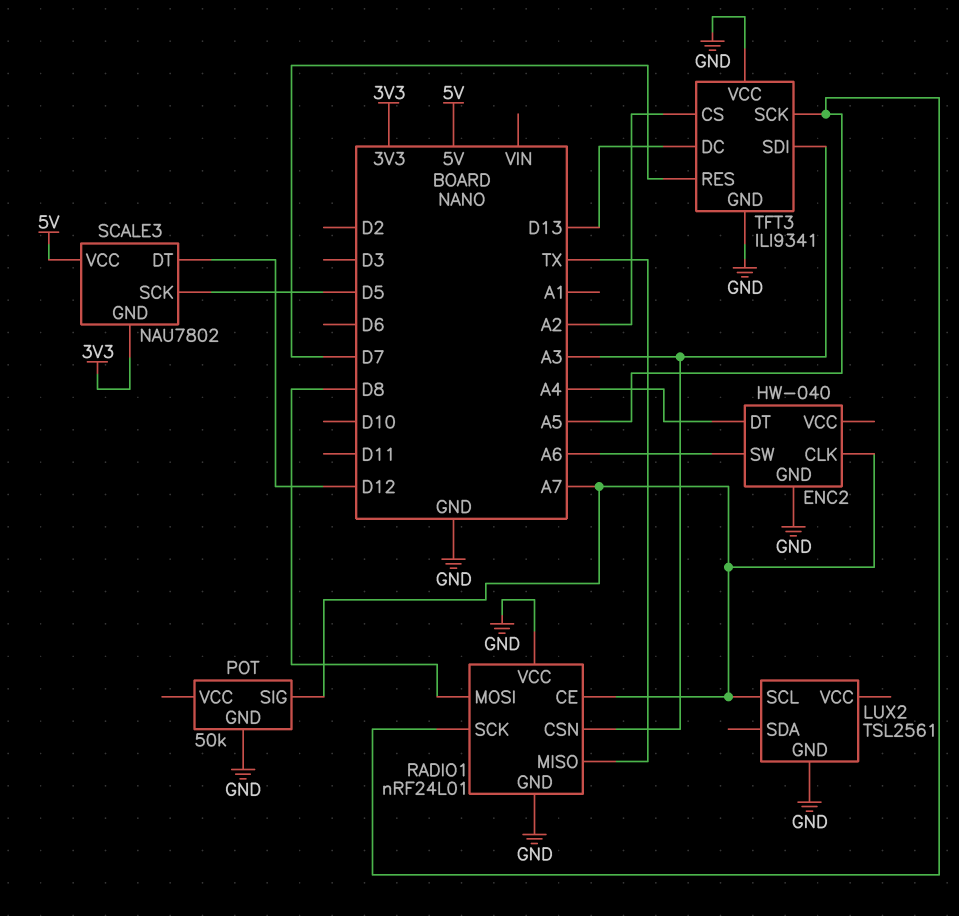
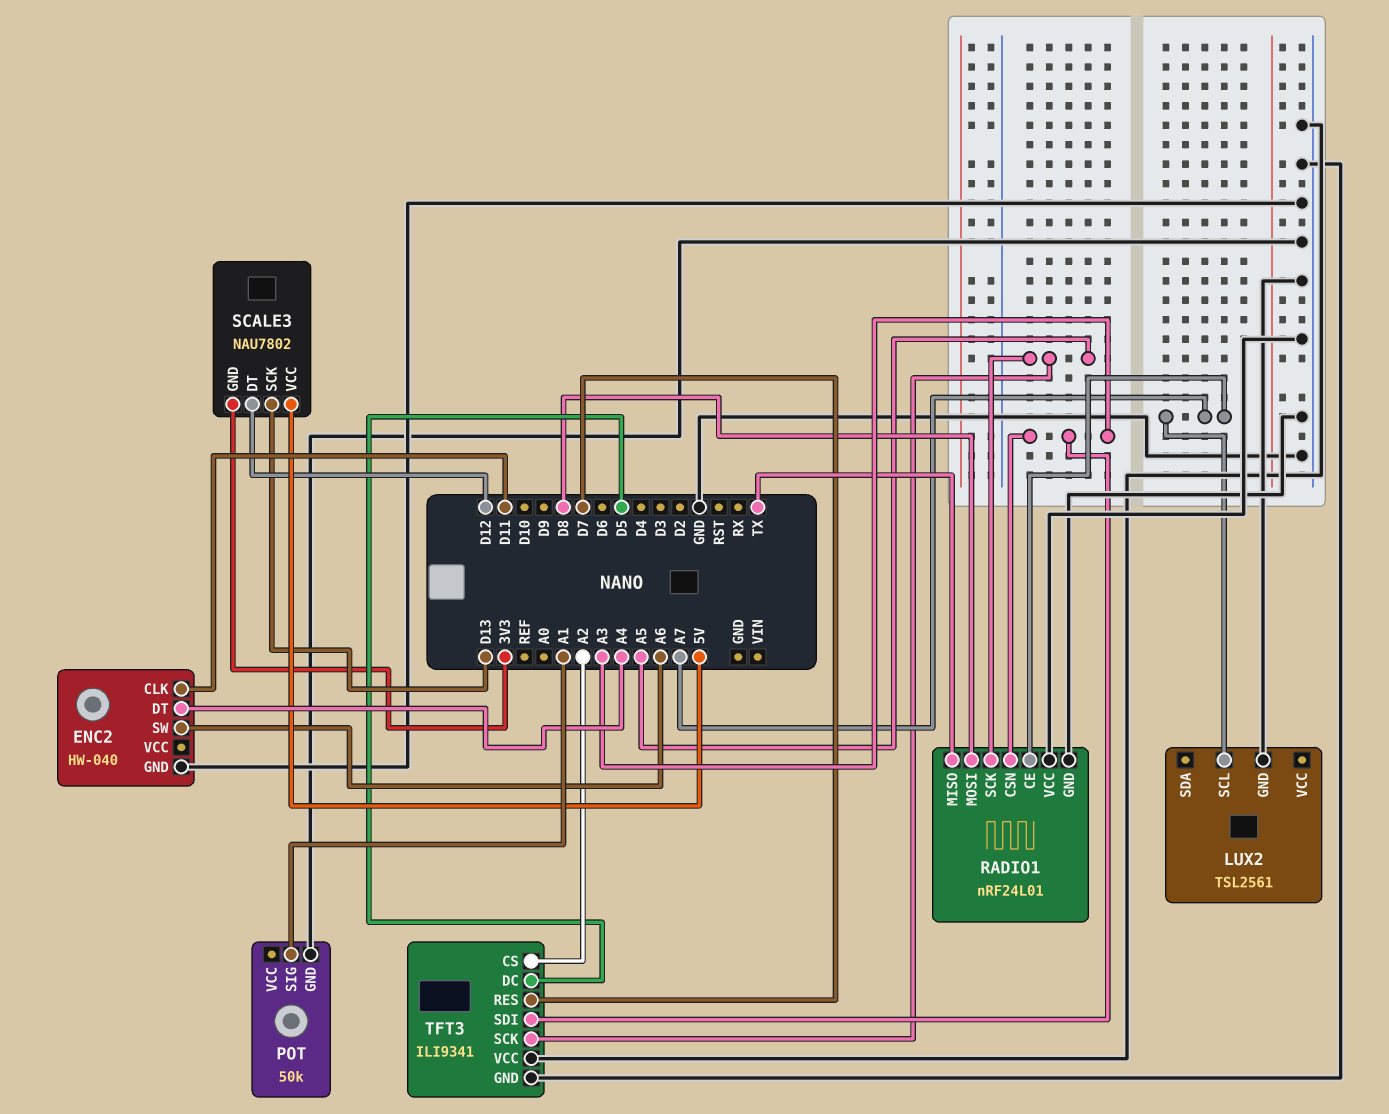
ENC2 pin CLK: A7 -> D11
POT pin SIG: A7 -> A1
SCALE3 pin SCK: D5 -> D13
TFT3 pin DC: D13 -> D5

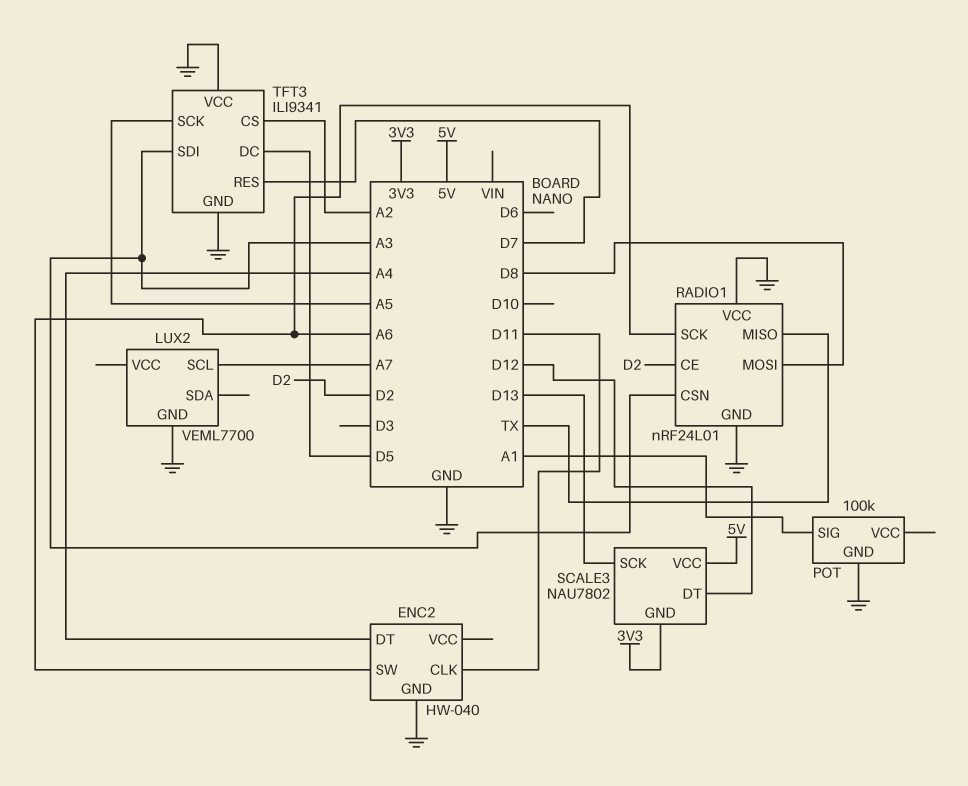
LUX2: TSL2561 -> VEML7700
POT: 50k -> 100k
RADIO1 pin CE: A7 -> D2
RADIO1 pin SCK: A5 -> A6

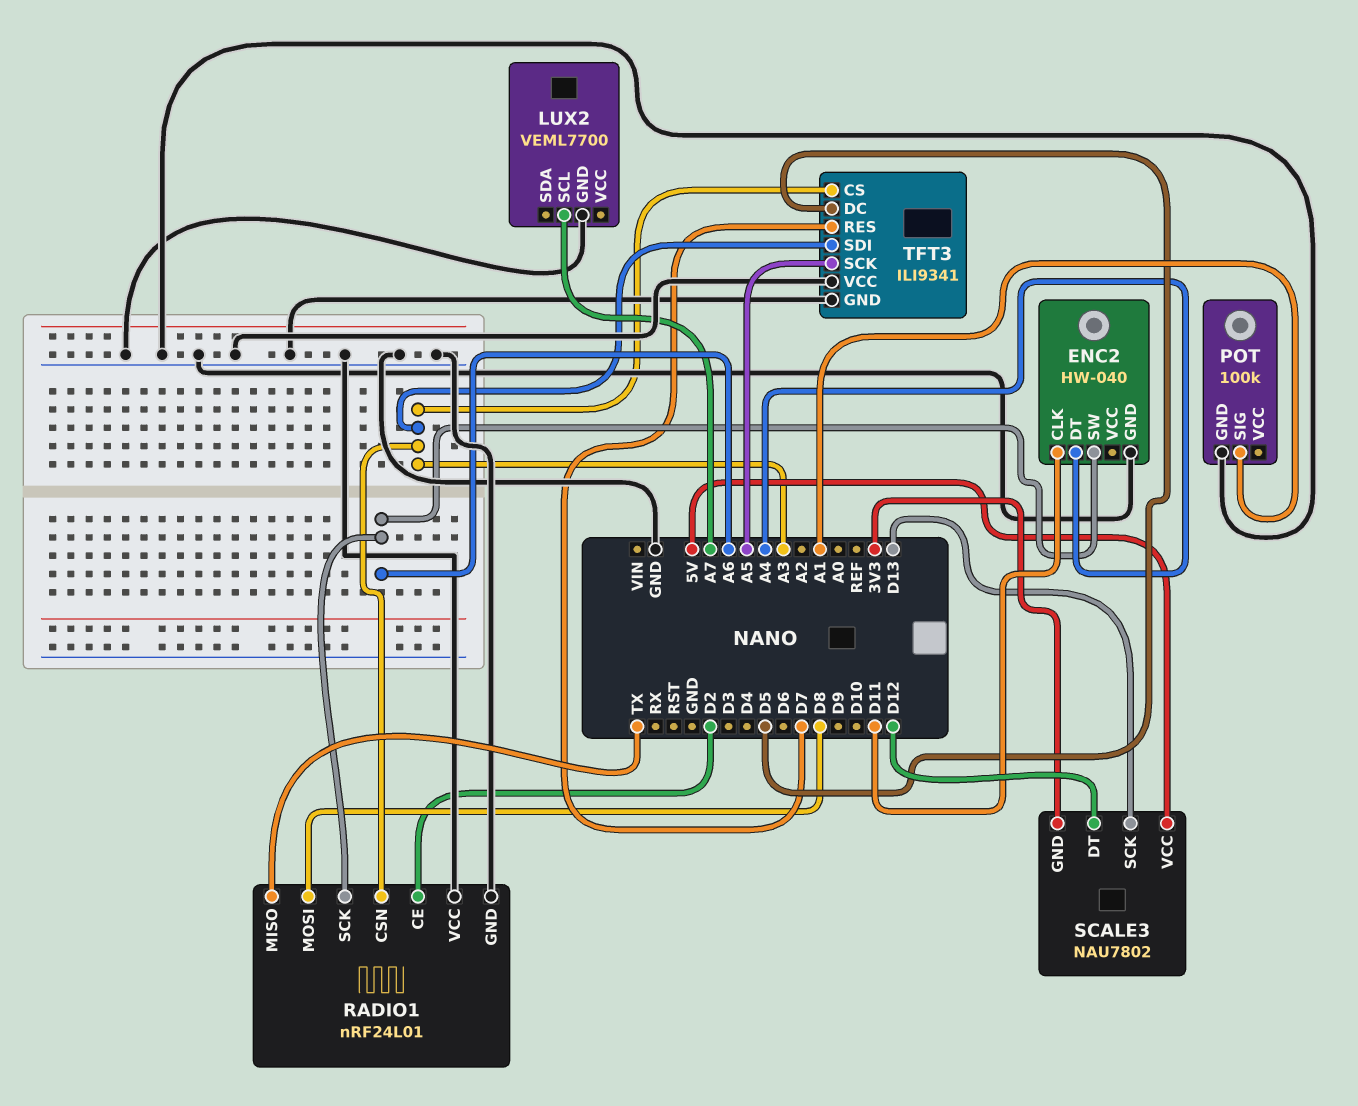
TFT3 pin CS: A2 -> A3

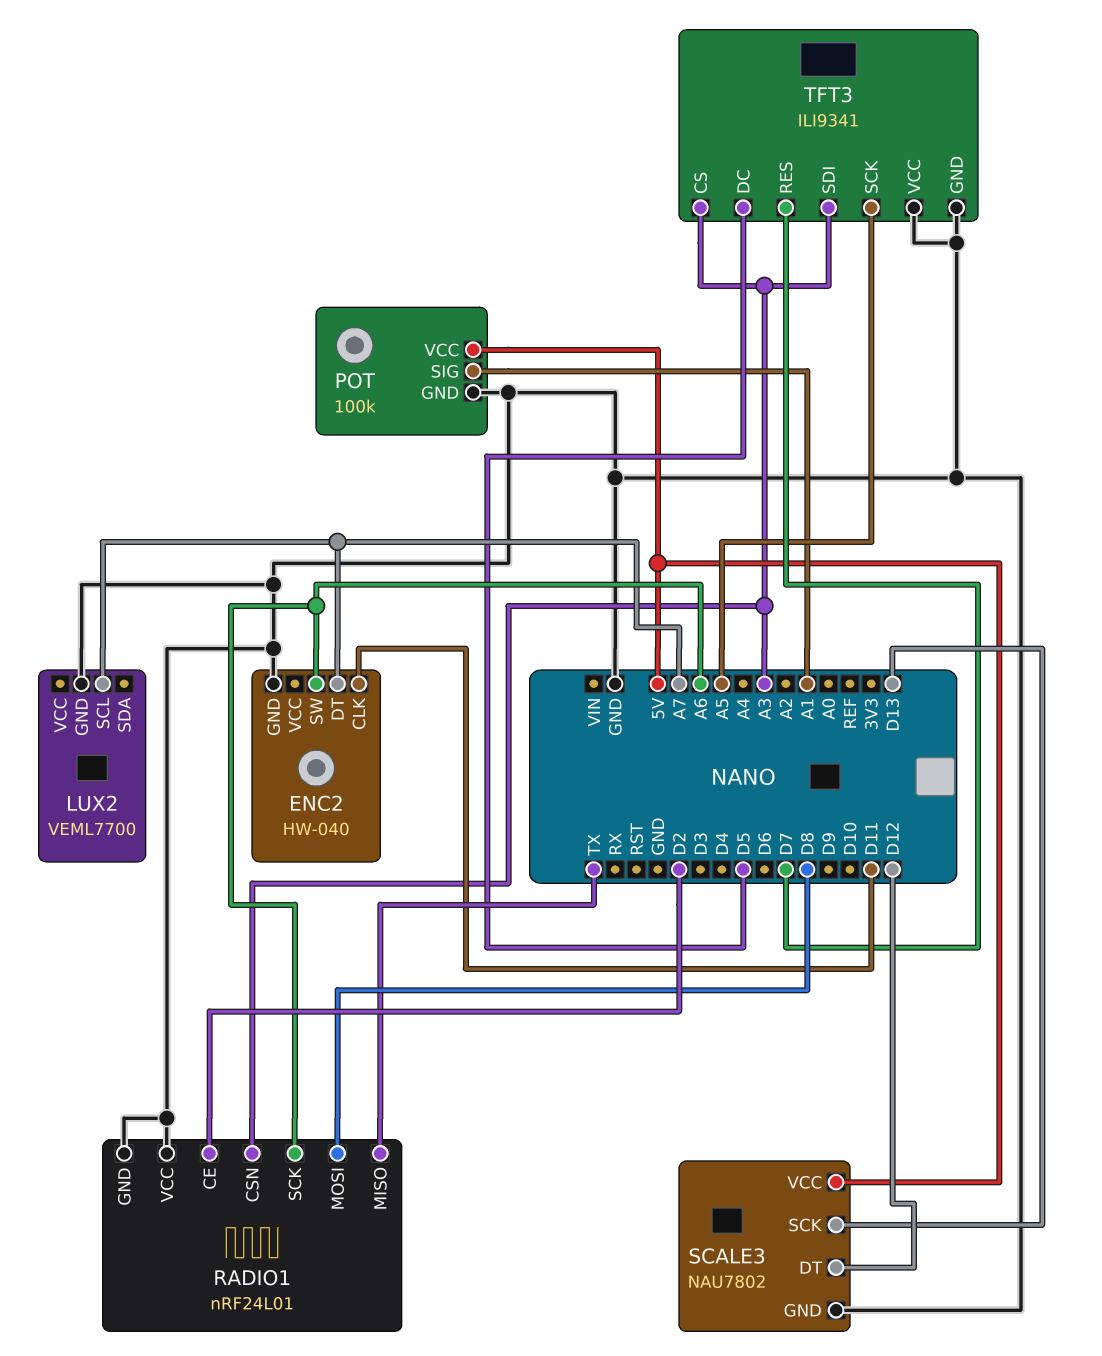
ENC2 pin DT: A4 -> A7
POT pin VCC: none -> 5V
SCALE3 pin GND: 3V3 -> GND

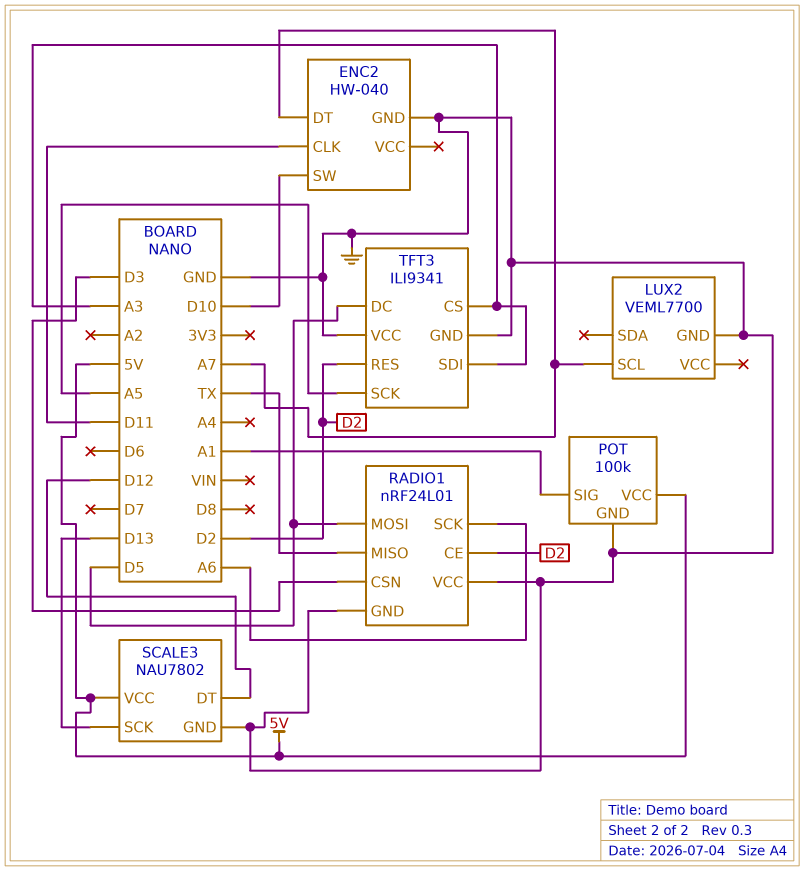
ENC2 pin SW: A6 -> D10
RADIO1 pin CSN: A3 -> D3
RADIO1 pin MOSI: D8 -> D5
TFT3 pin RES: D7 -> D2

